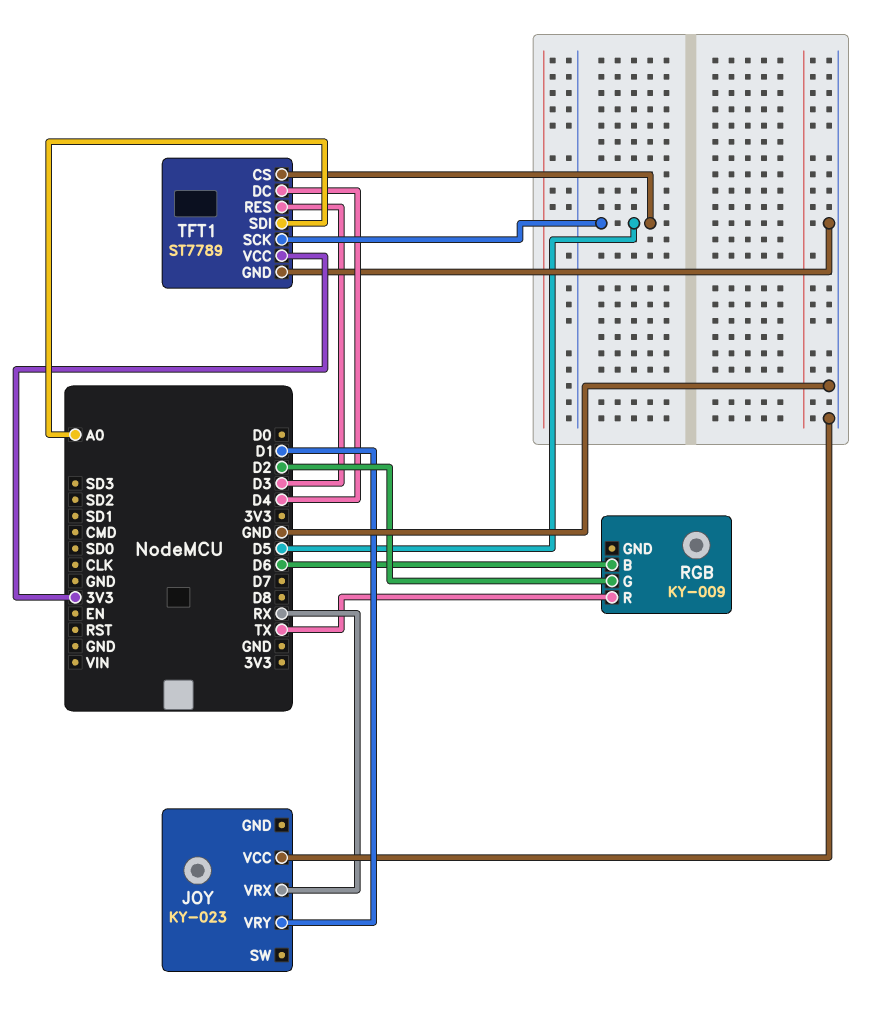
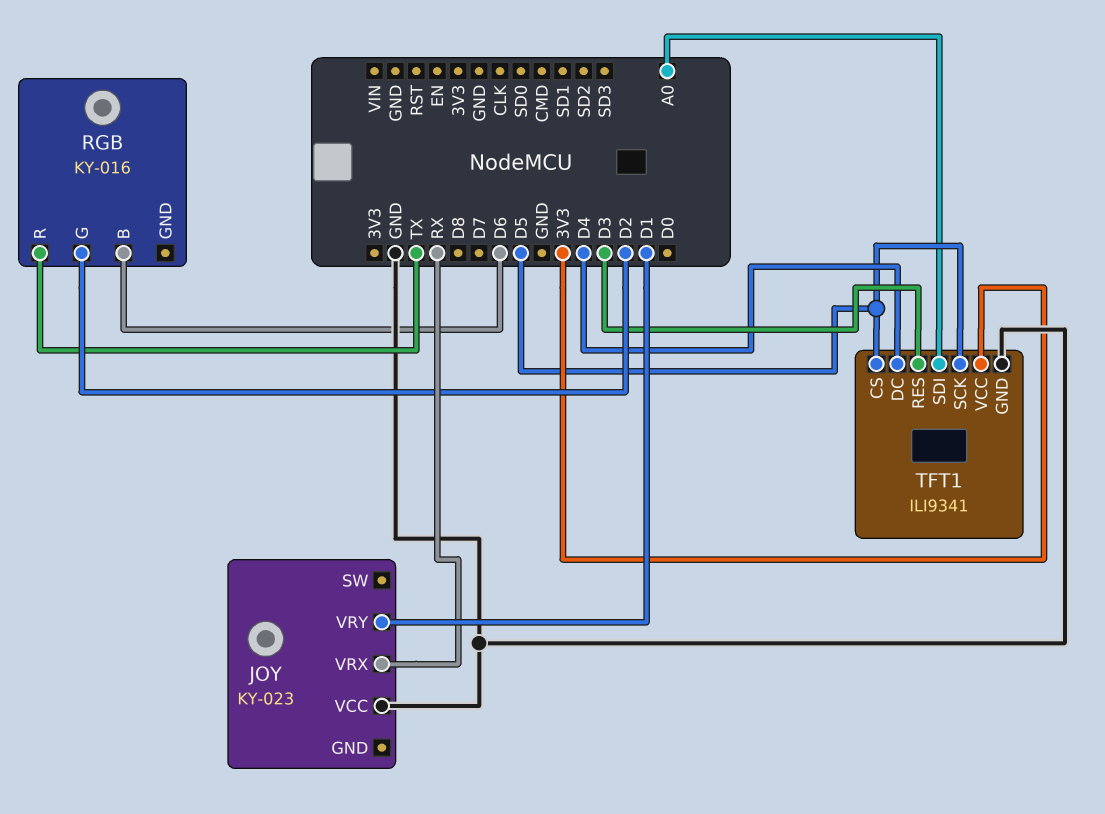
RGB: KY-009 -> KY-016
TFT1: ST7789 -> ILI9341

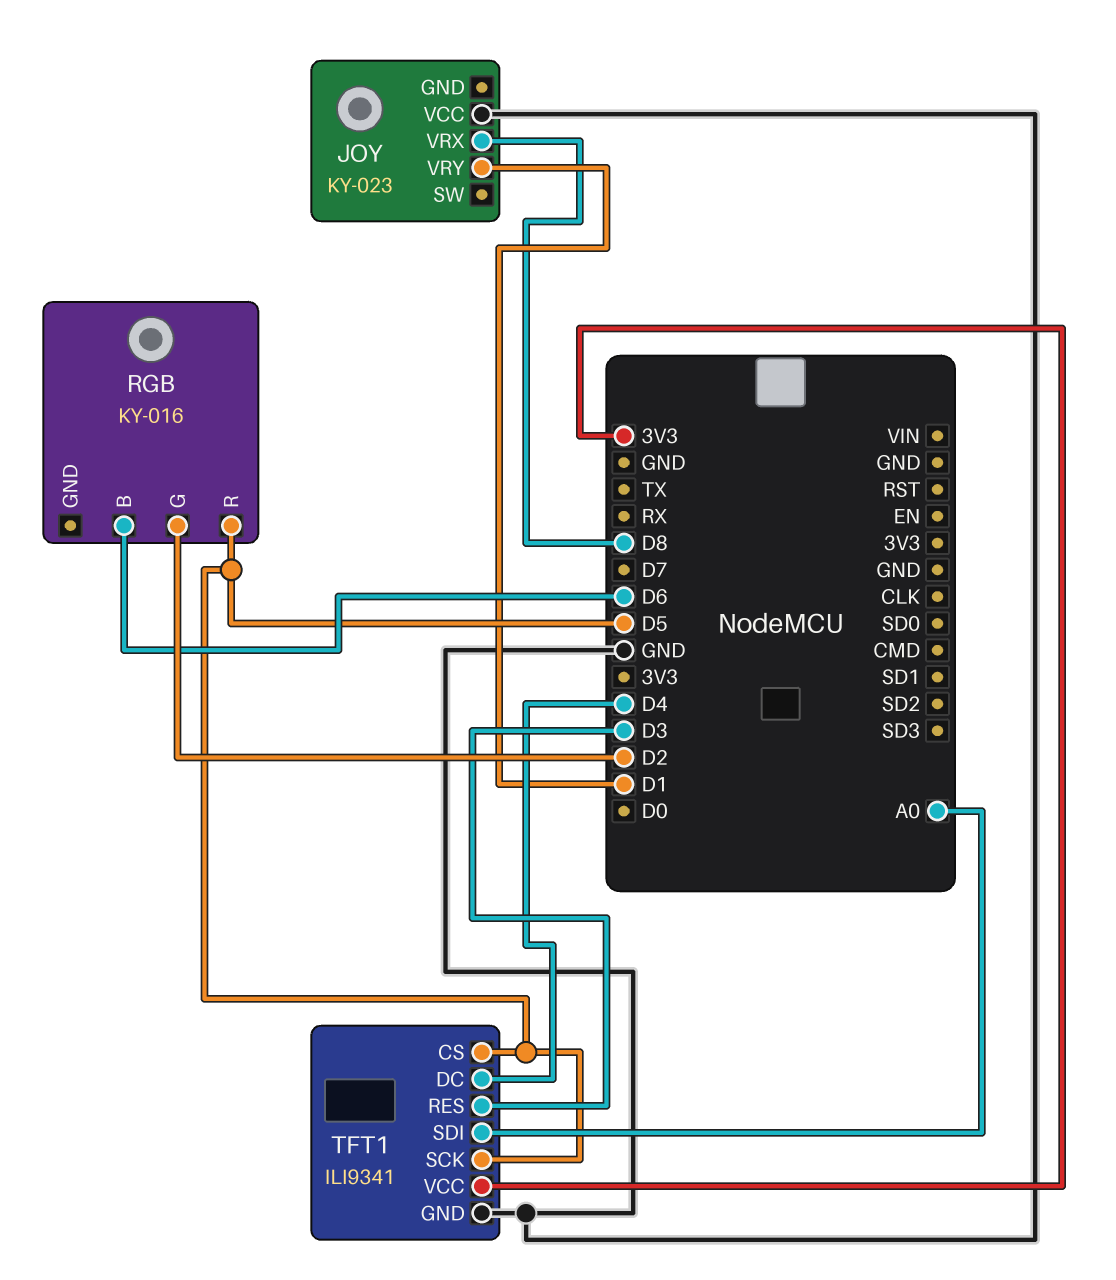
JOY pin VRX: RX -> D8
RGB pin R: TX -> D5

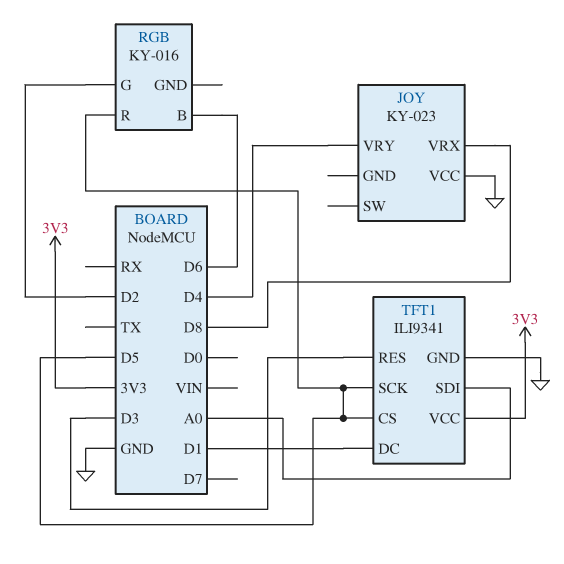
JOY pin VRY: D1 -> D4
TFT1 pin DC: D4 -> D1

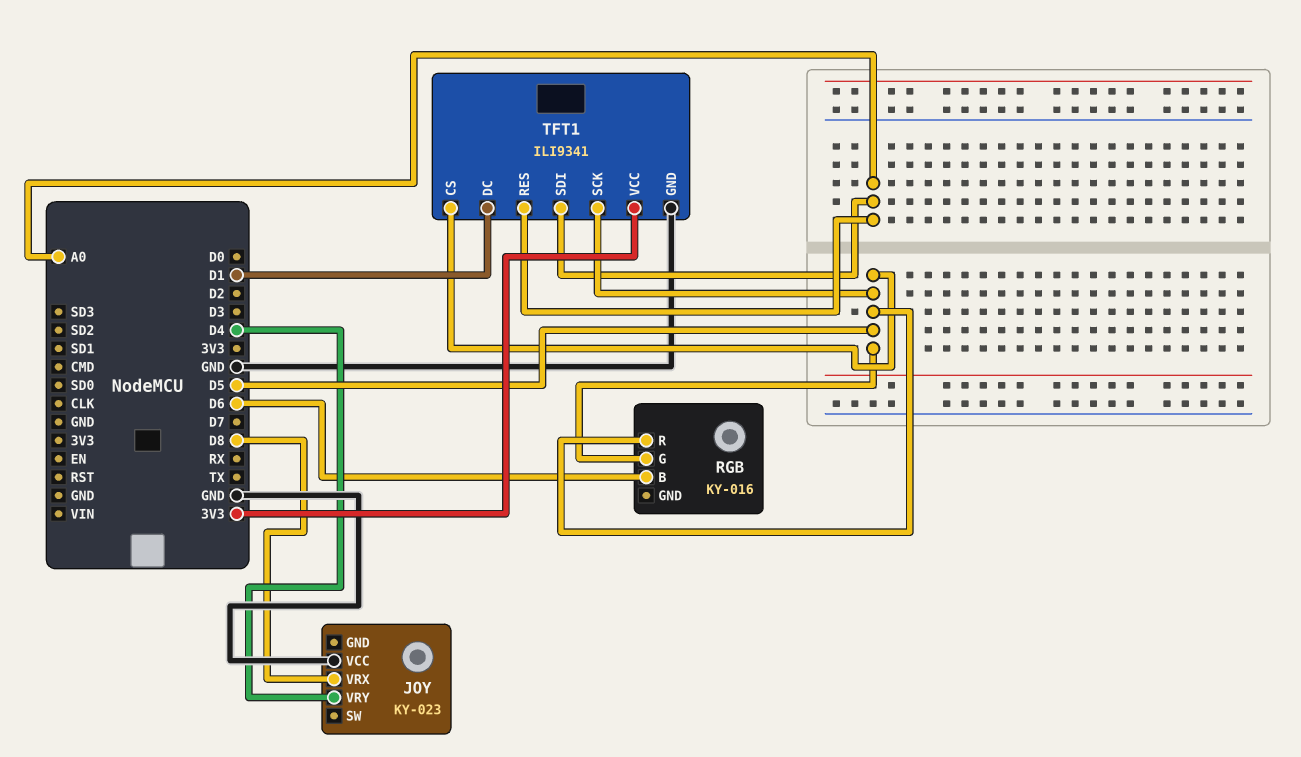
RGB pin G: D2 -> D5
TFT1 pin RES: D3 -> A0

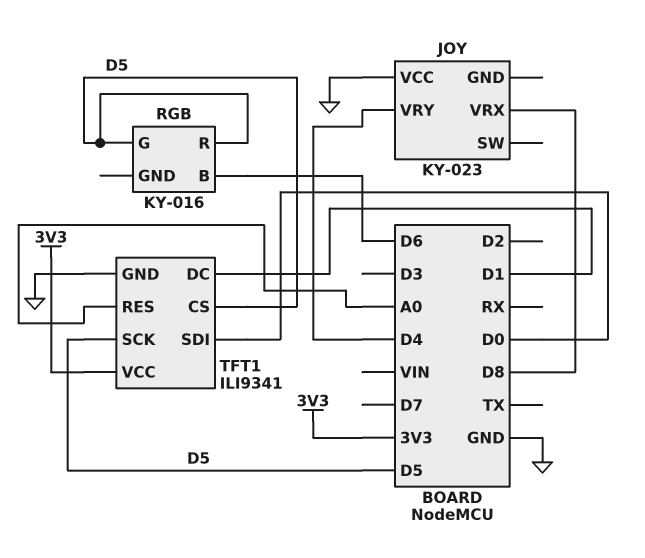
TFT1 pin SDI: A0 -> D0

